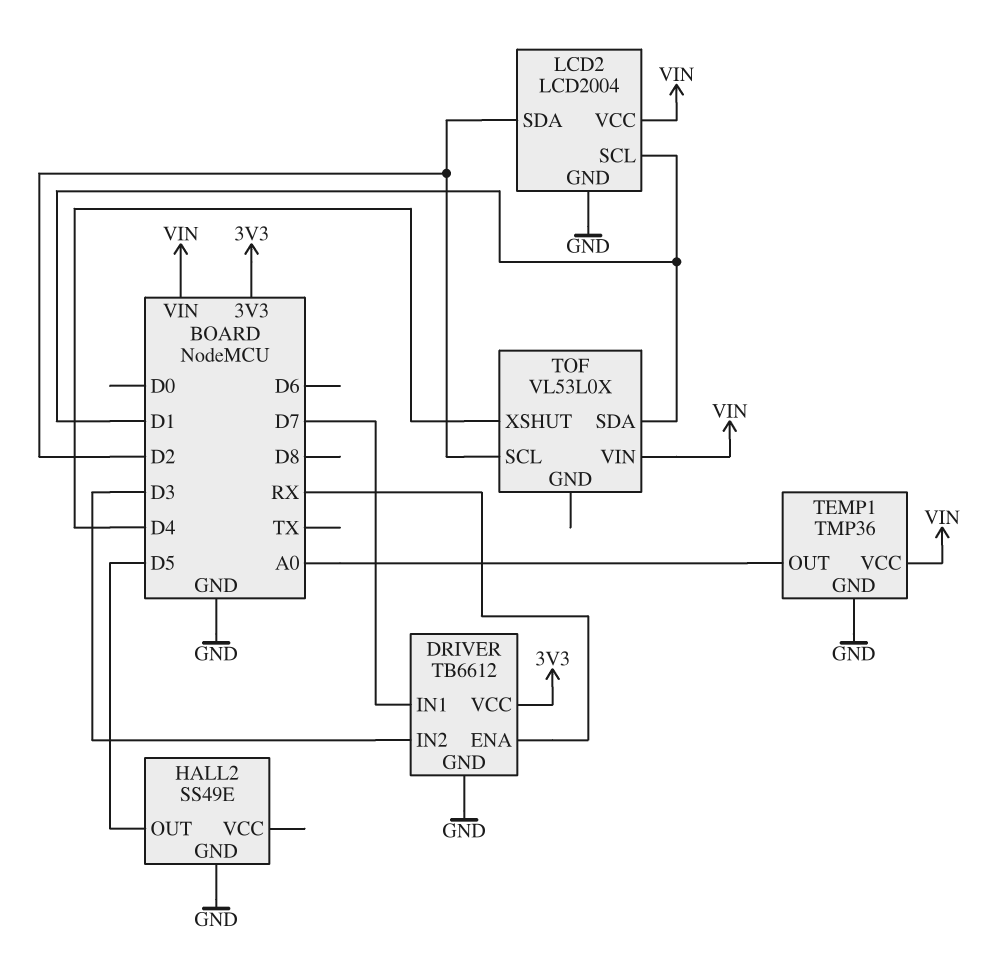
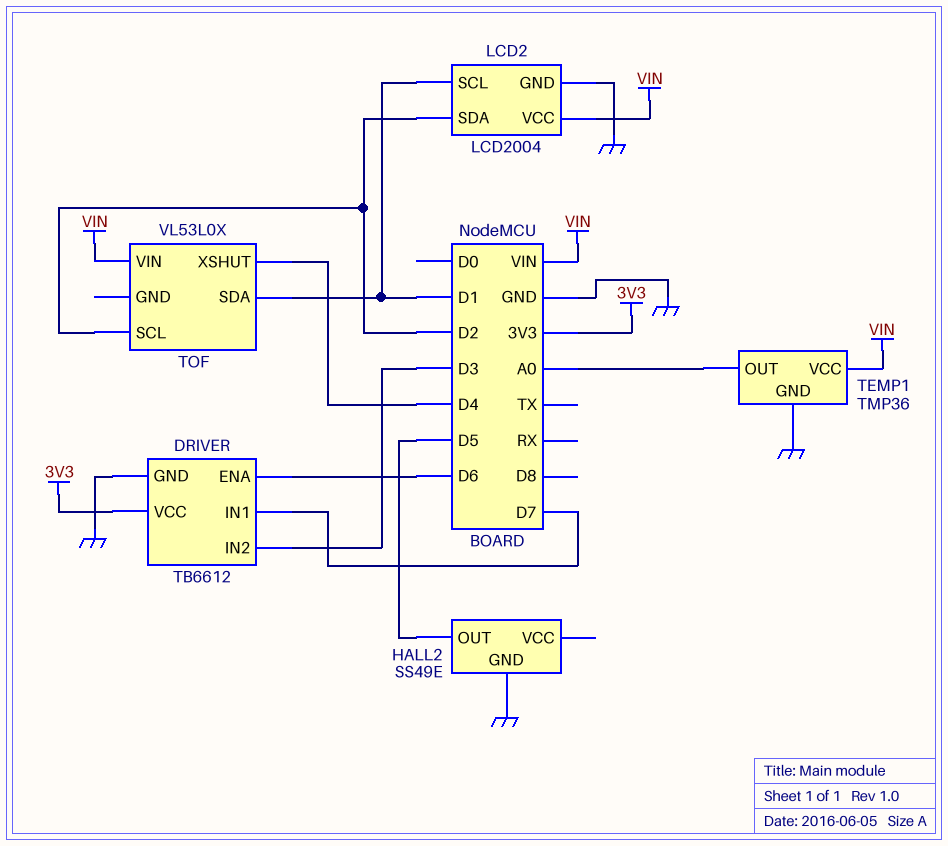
DRIVER pin ENA: RX -> D6

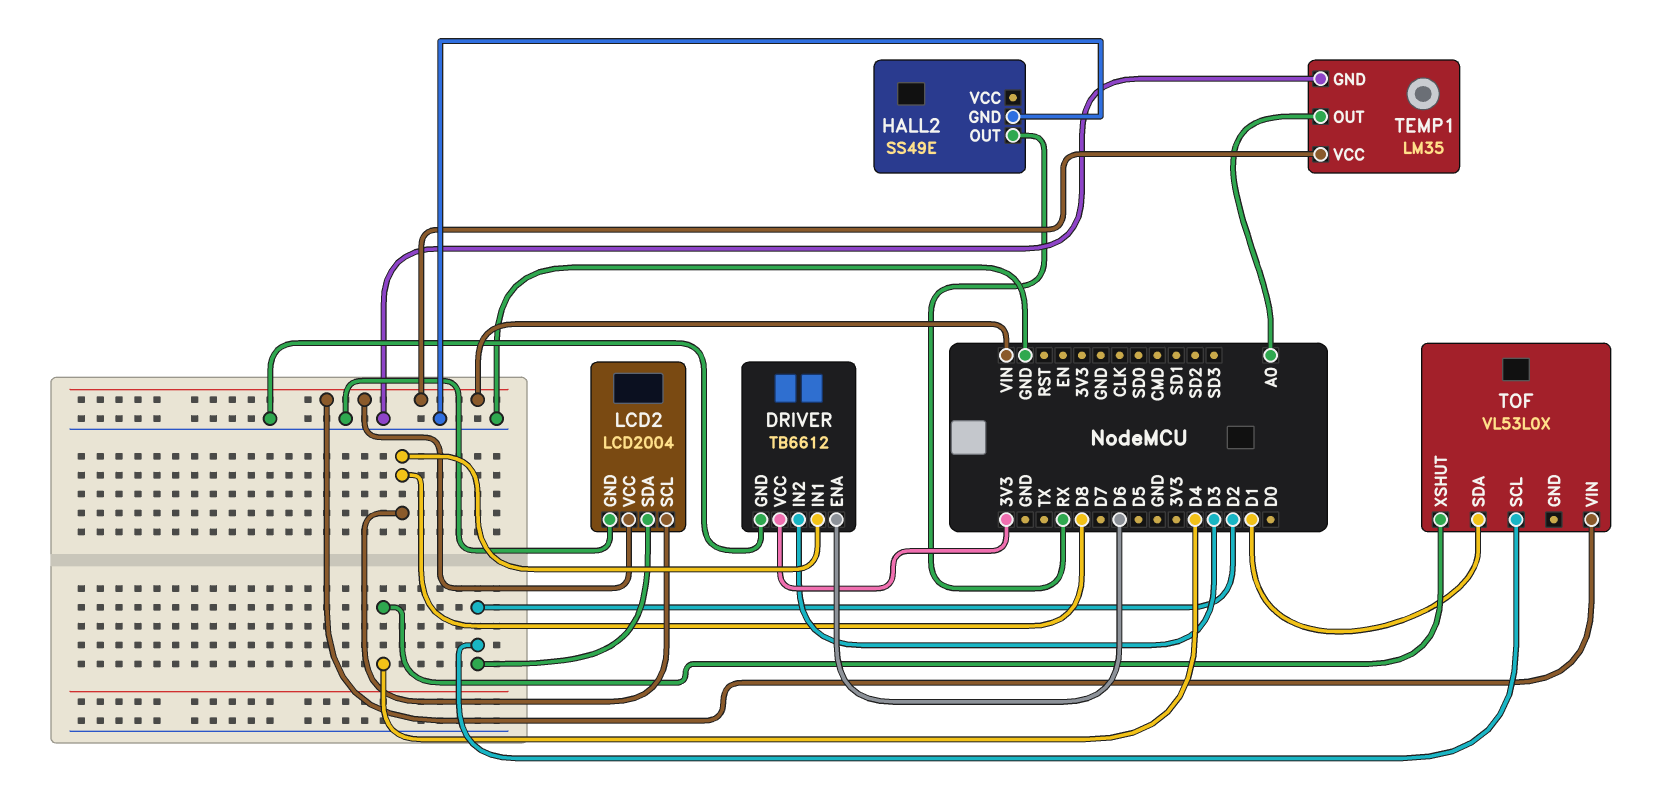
DRIVER pin IN1: D7 -> D8
HALL2 pin OUT: D5 -> RX
LCD2 pin SCL: D1 -> D8
TEMP1: TMP36 -> LM35

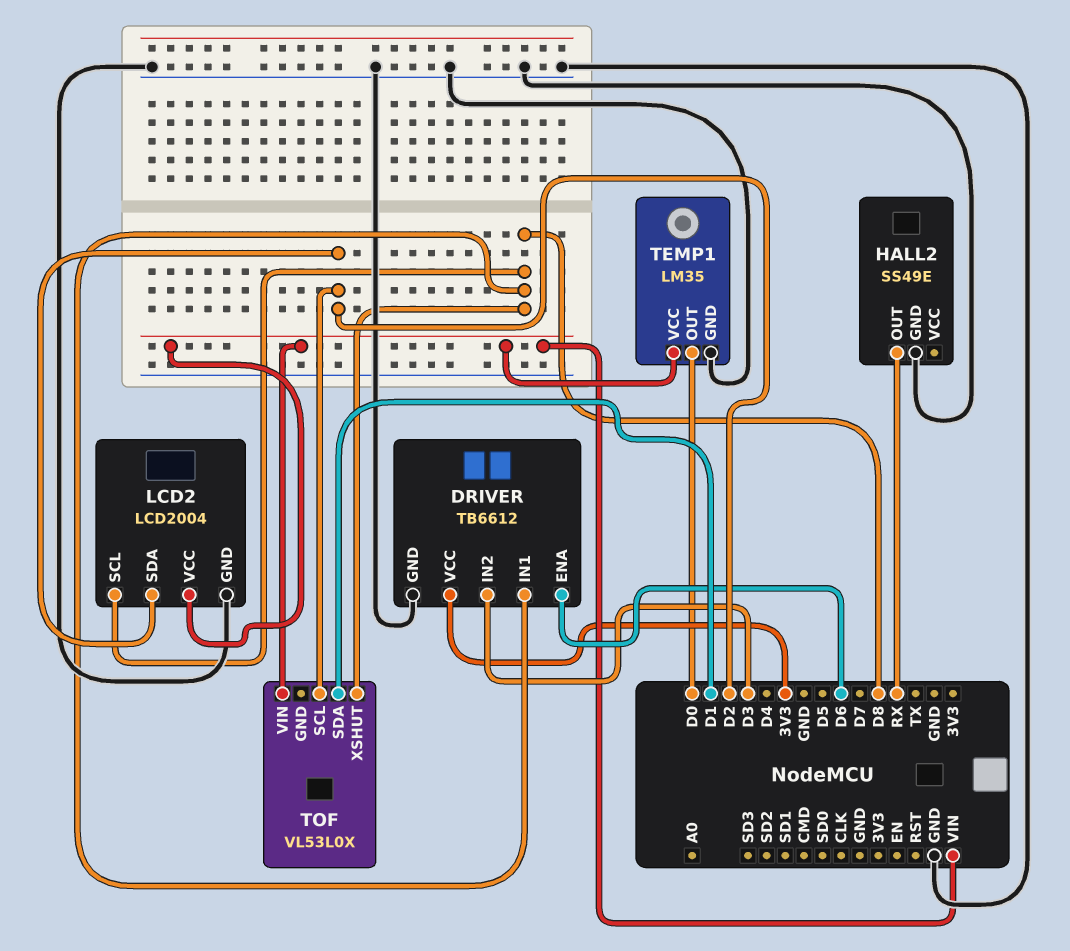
TEMP1 pin OUT: A0 -> D0
TOF pin XSHUT: D4 -> D8

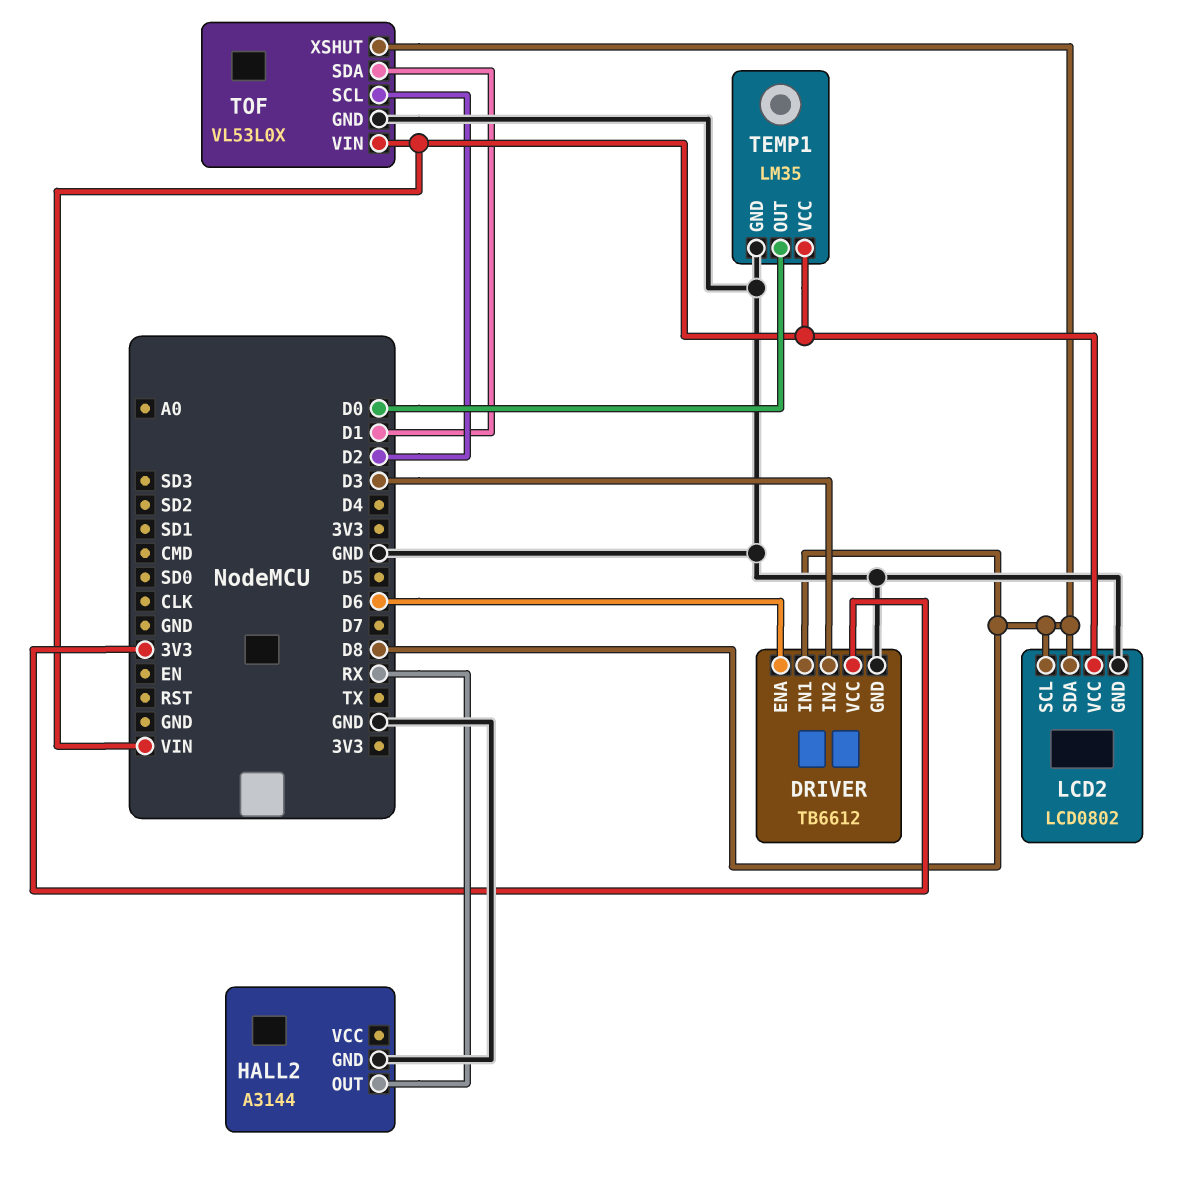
HALL2: SS49E -> A3144
LCD2: LCD2004 -> LCD0802
LCD2 pin SDA: D2 -> D8
TOF pin GND: none -> GND

